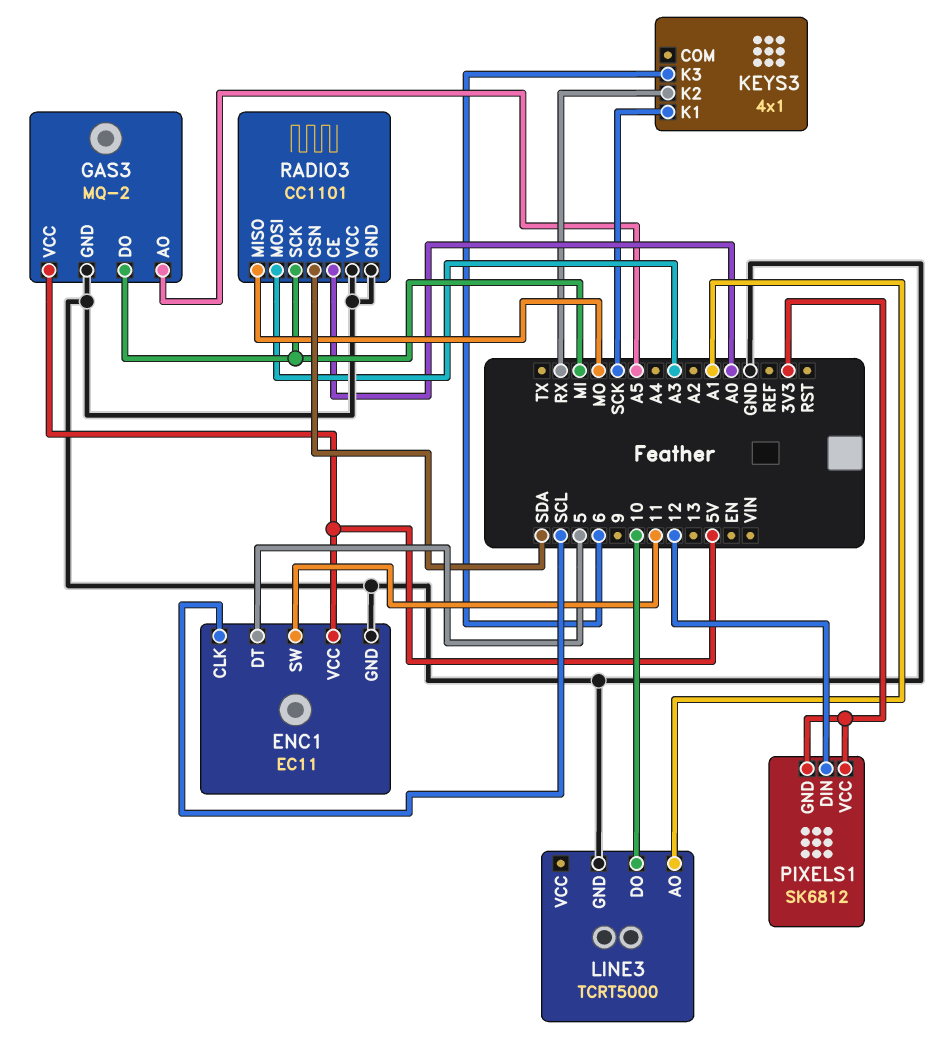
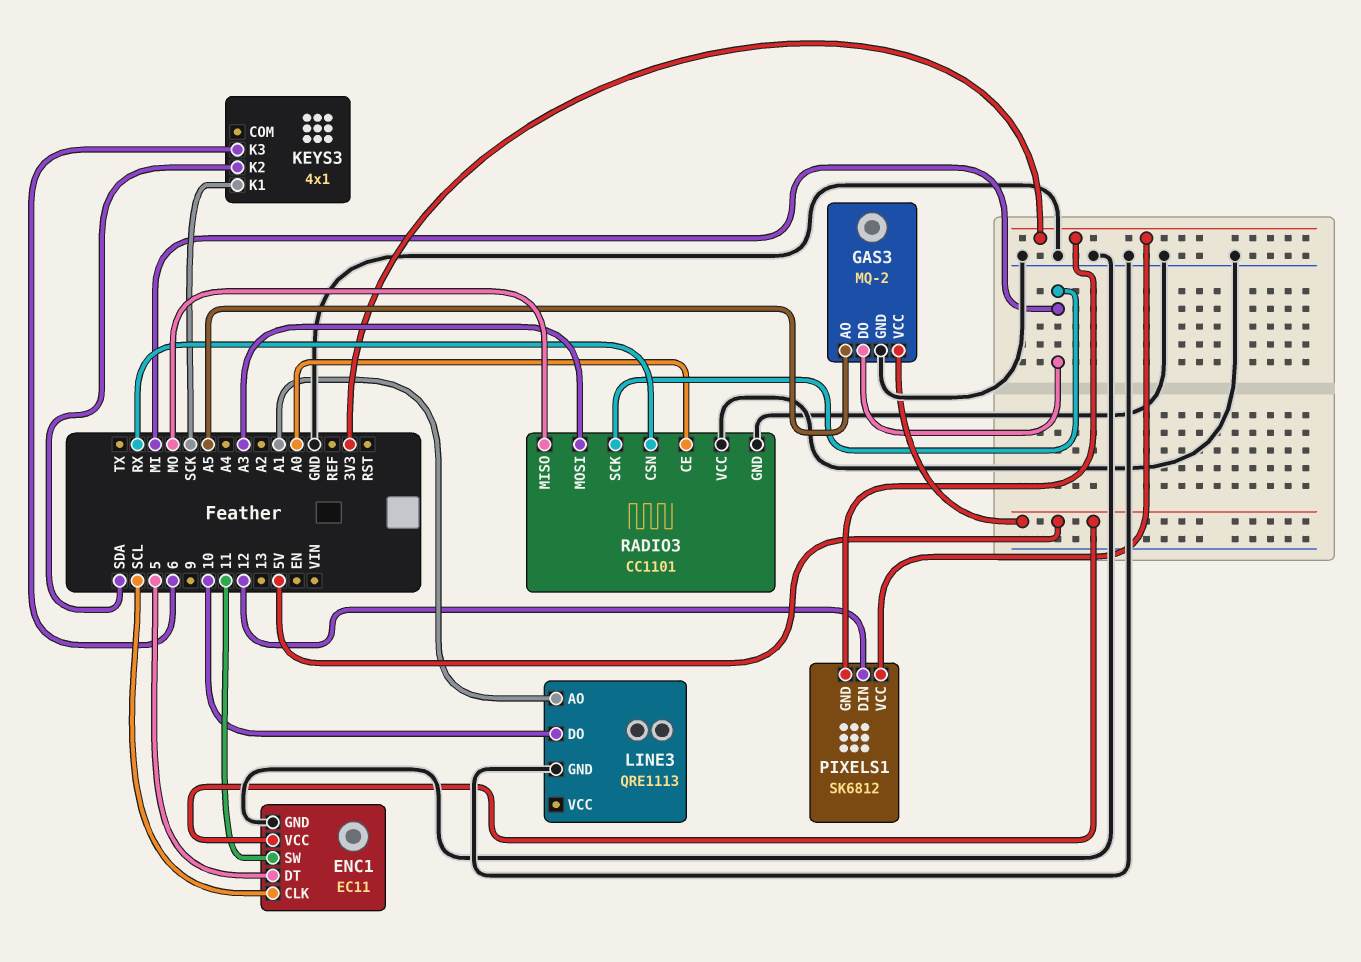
KEYS3 pin K2: RX -> SDA
LINE3: TCRT5000 -> QRE1113
RADIO3 pin CSN: SDA -> RX

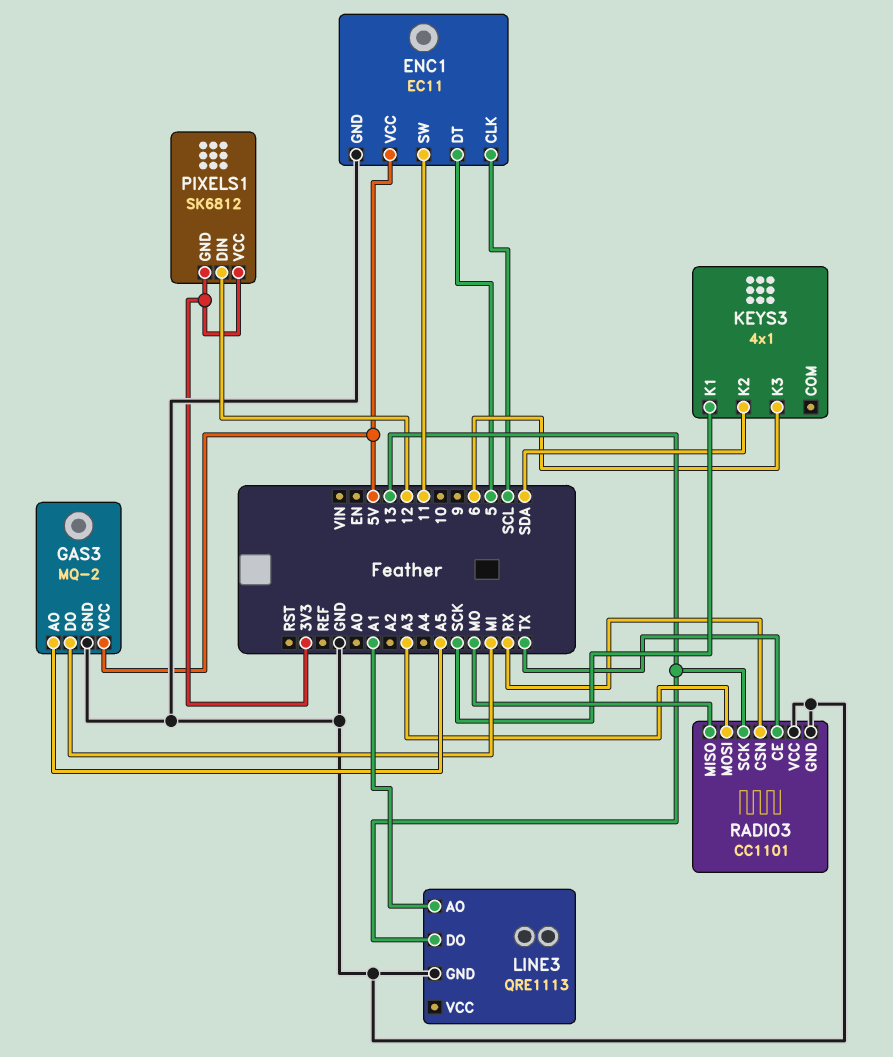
LINE3 pin DO: 10 -> 13
RADIO3 pin CE: A0 -> TX
RADIO3 pin SCK: MI -> 13

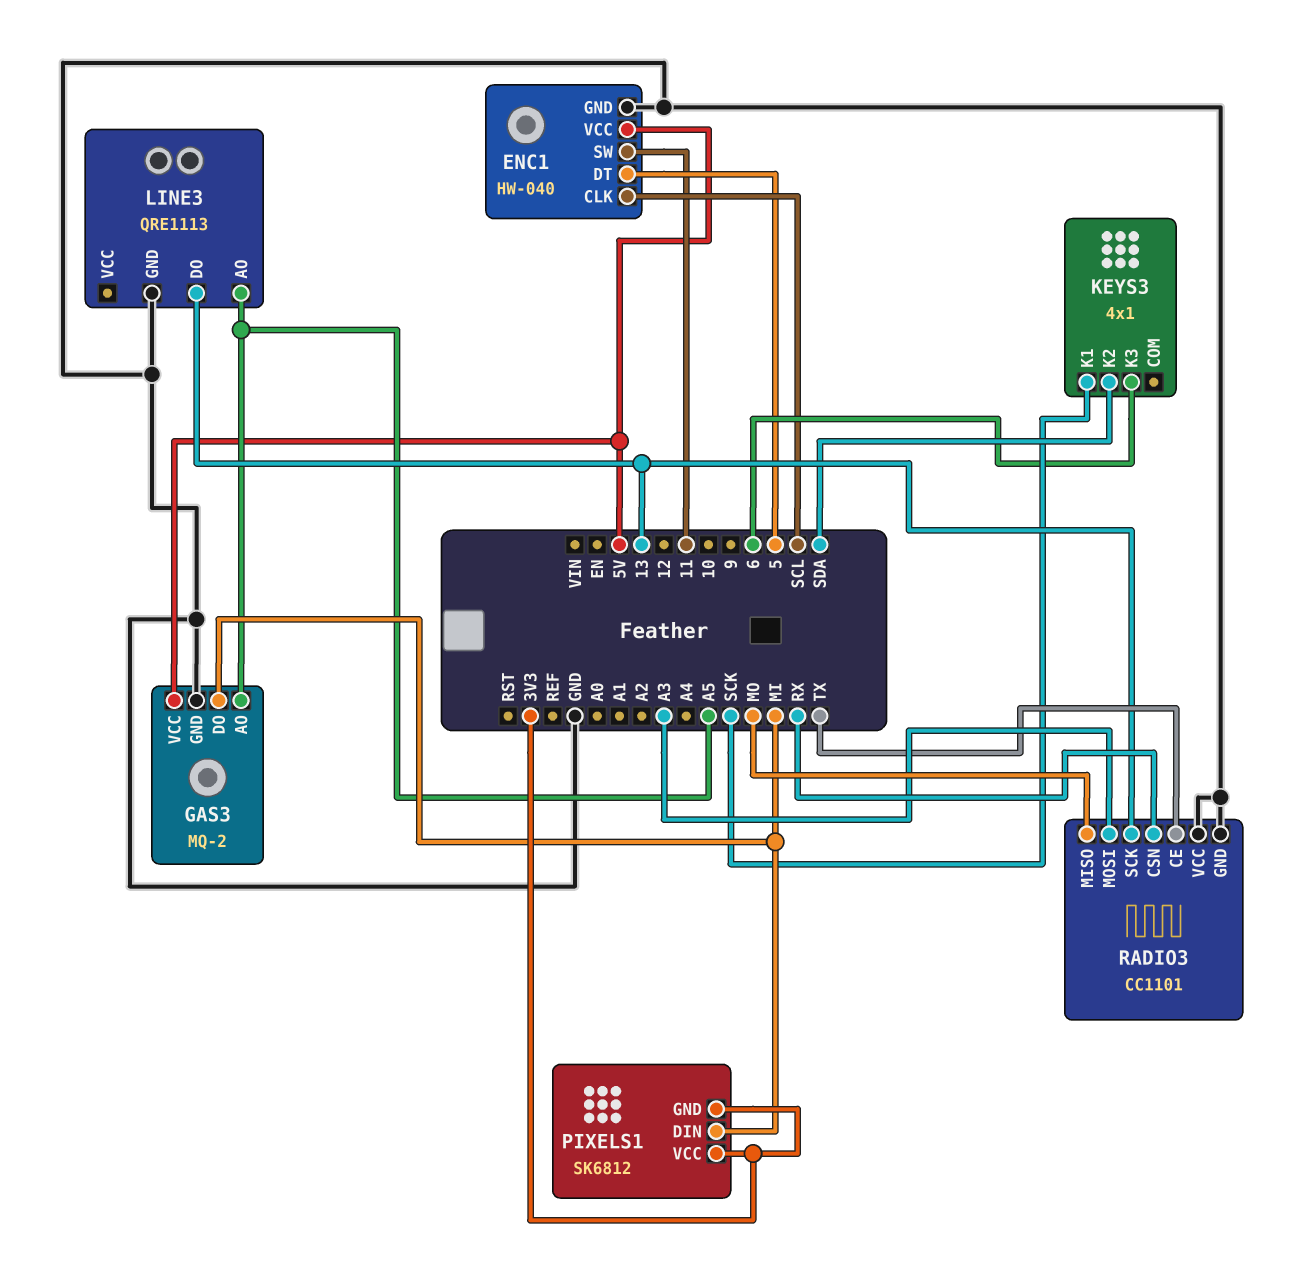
ENC1: EC11 -> HW-040
LINE3 pin AO: A1 -> A5
PIXELS1 pin DIN: 12 -> MI

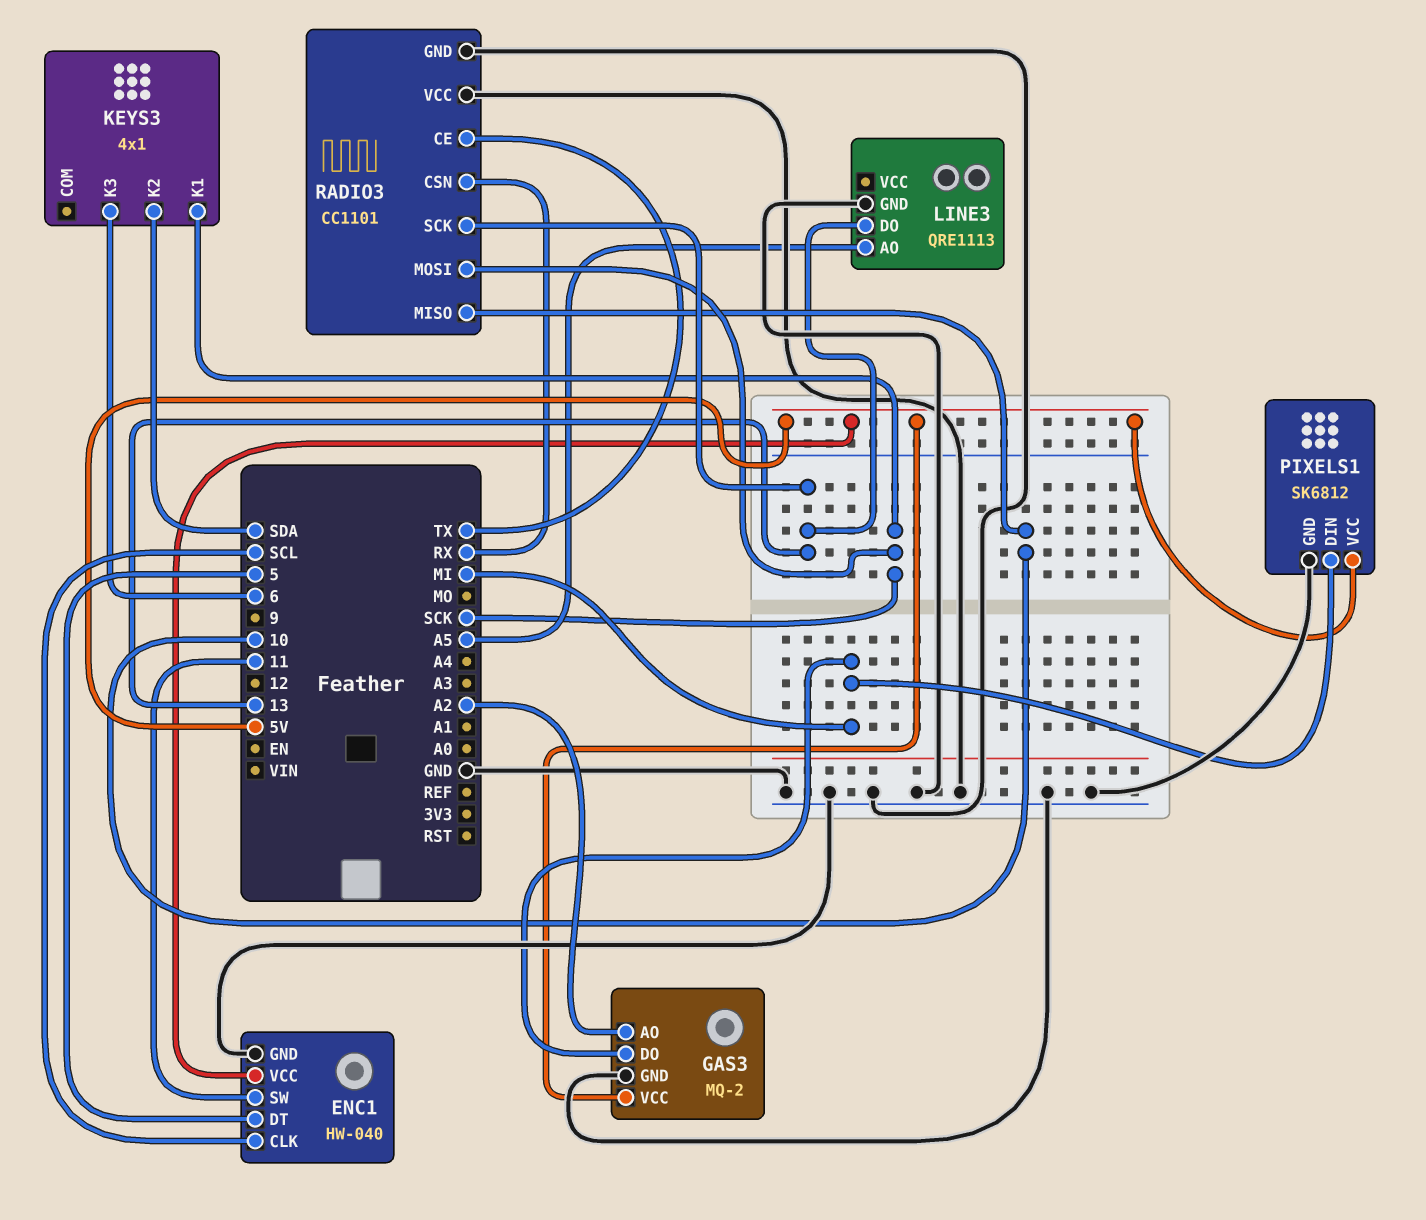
GAS3 pin AO: A5 -> A2
PIXELS1 pin GND: 3V3 -> GND
PIXELS1 pin VCC: 3V3 -> 5V
RADIO3 pin MISO: MO -> 10
RADIO3 pin MOSI: A3 -> SCK

